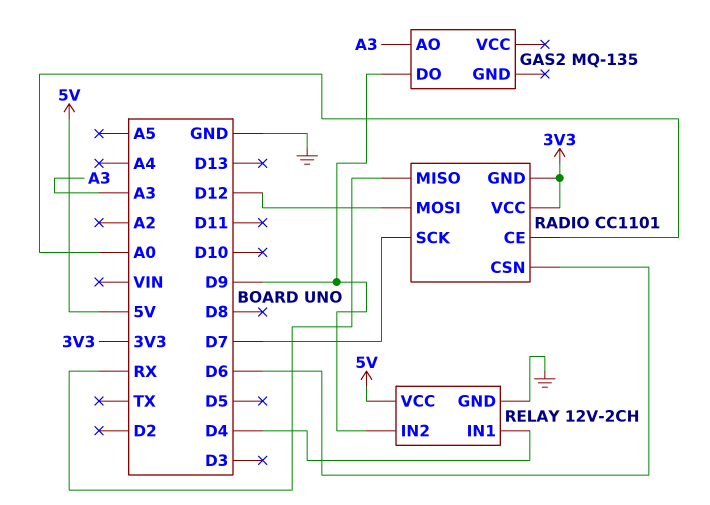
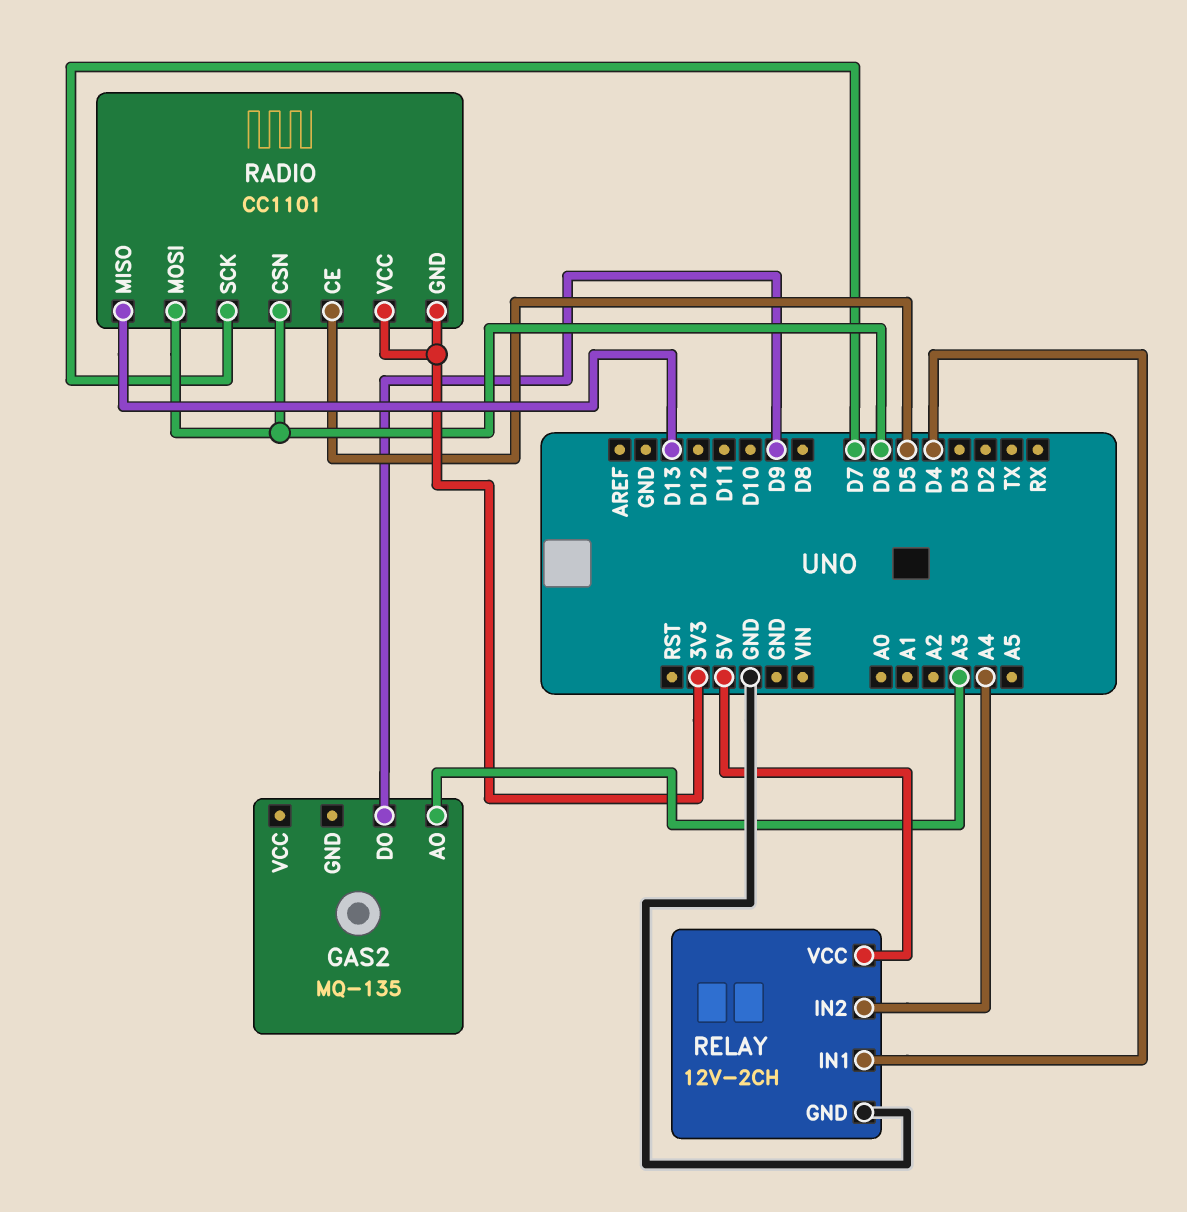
RADIO pin CE: A0 -> D5
RADIO pin MISO: RX -> D13
RADIO pin MOSI: D12 -> D6
RELAY pin IN2: D9 -> A4

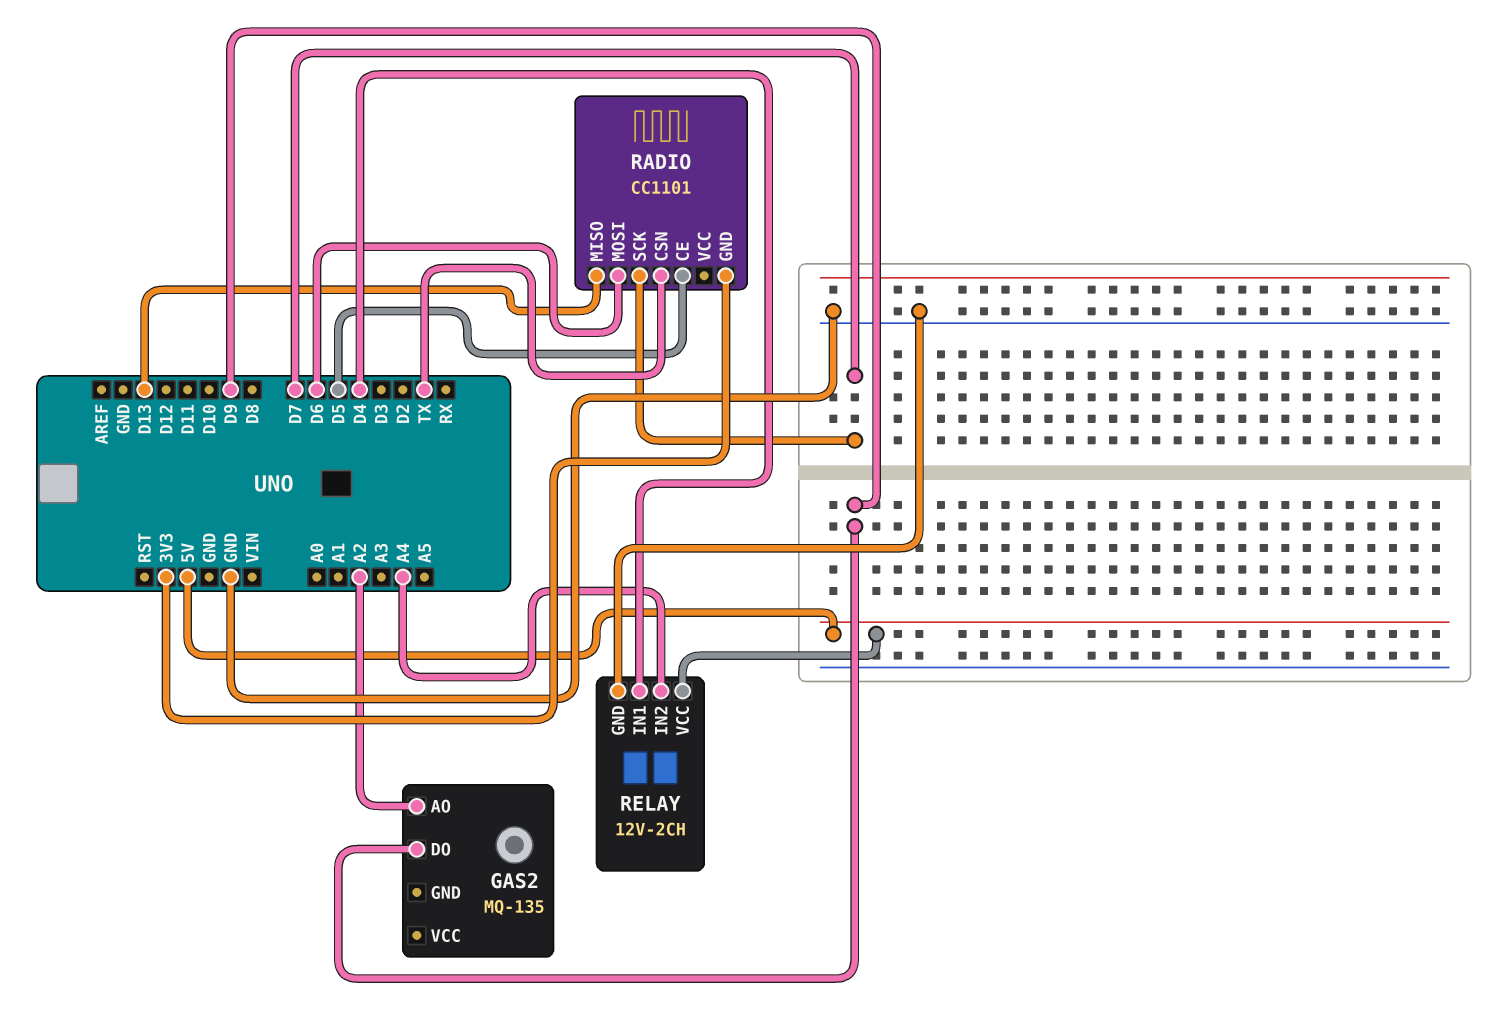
GAS2 pin AO: A3 -> A2
RADIO pin CSN: D6 -> TX
RADIO pin VCC: 3V3 -> none

